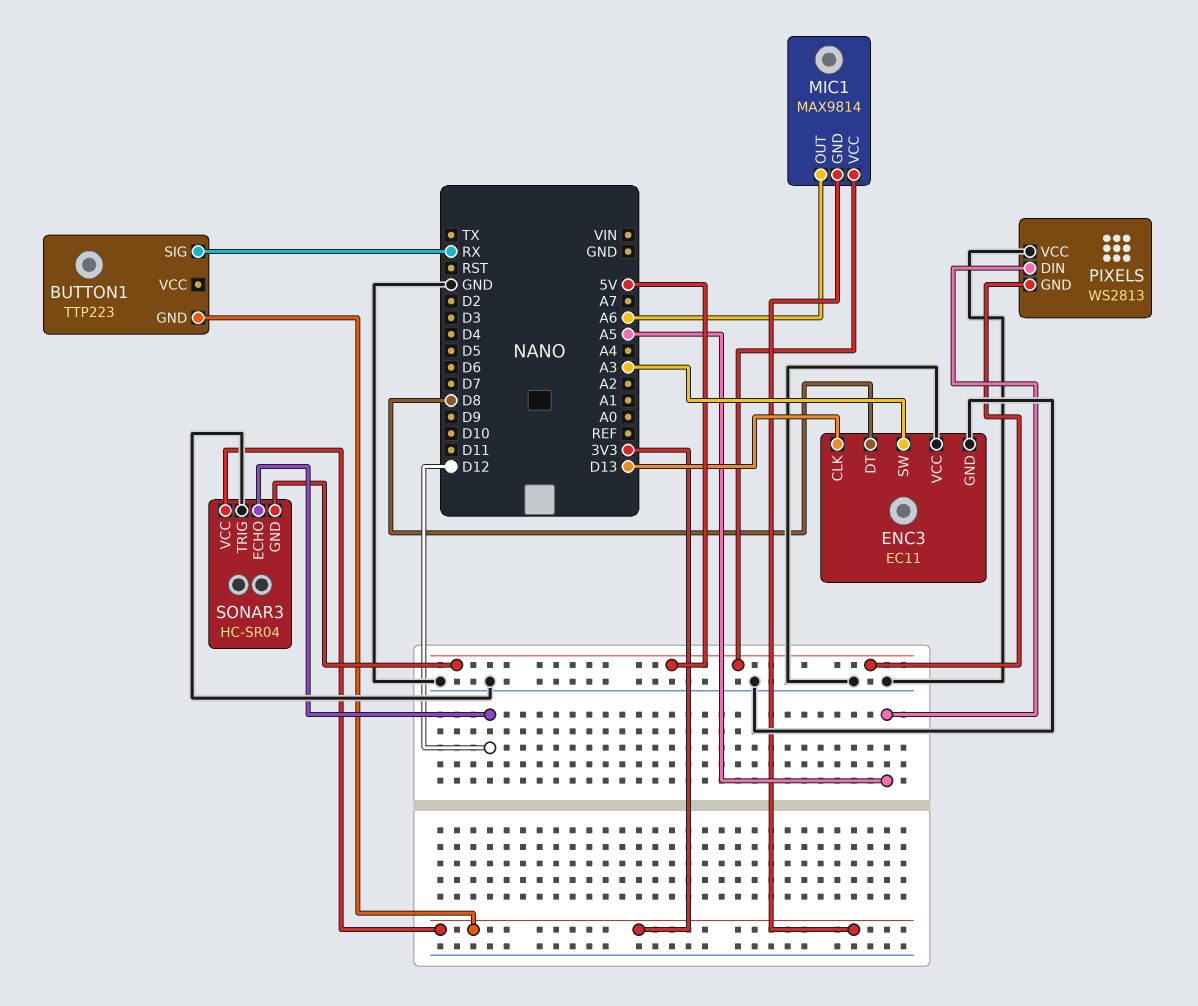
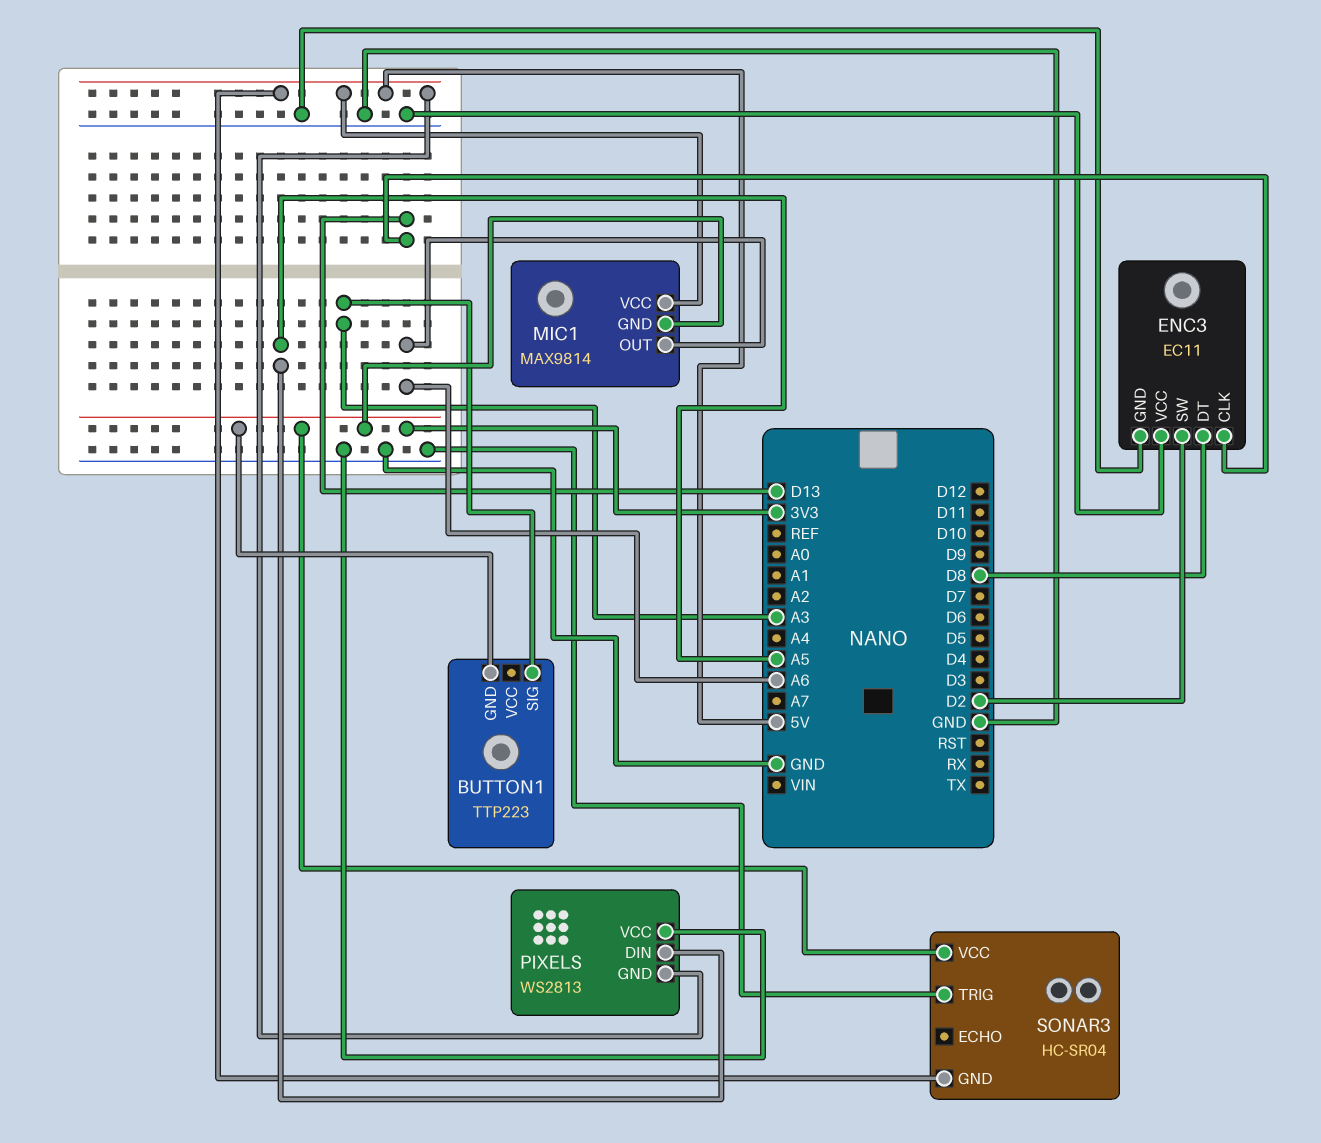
BUTTON1 pin SIG: RX -> A3
ENC3 pin SW: A3 -> D2
SONAR3 pin ECHO: D12 -> none

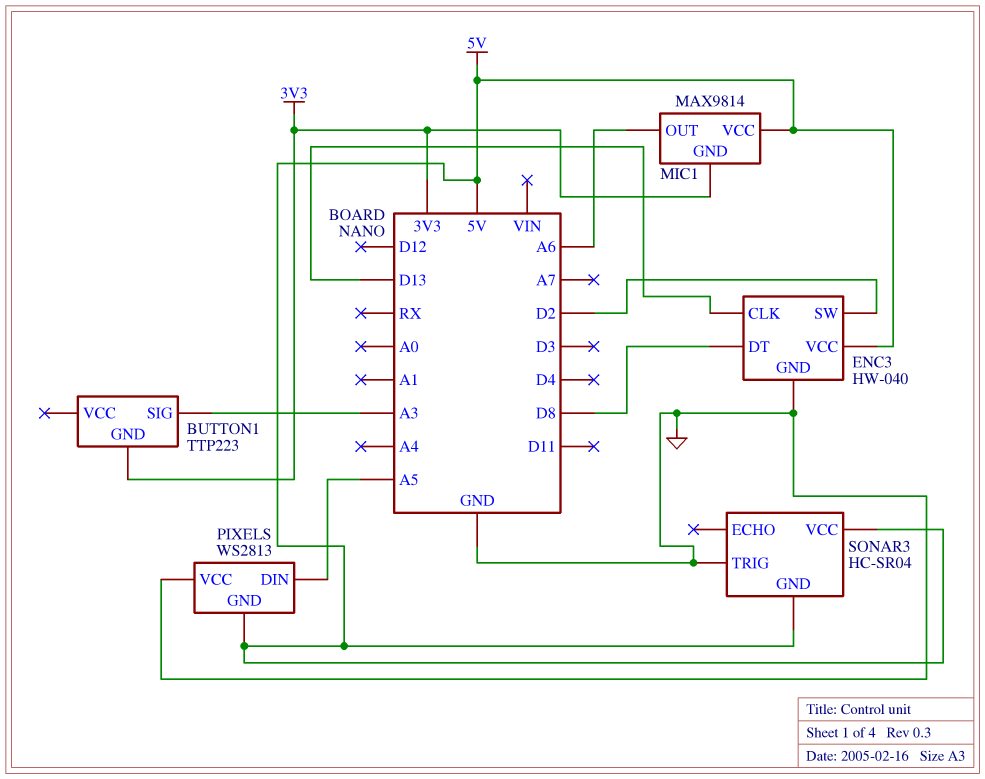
ENC3: EC11 -> HW-040
ENC3 pin VCC: GND -> 5V
SONAR3 pin VCC: 3V3 -> 5V

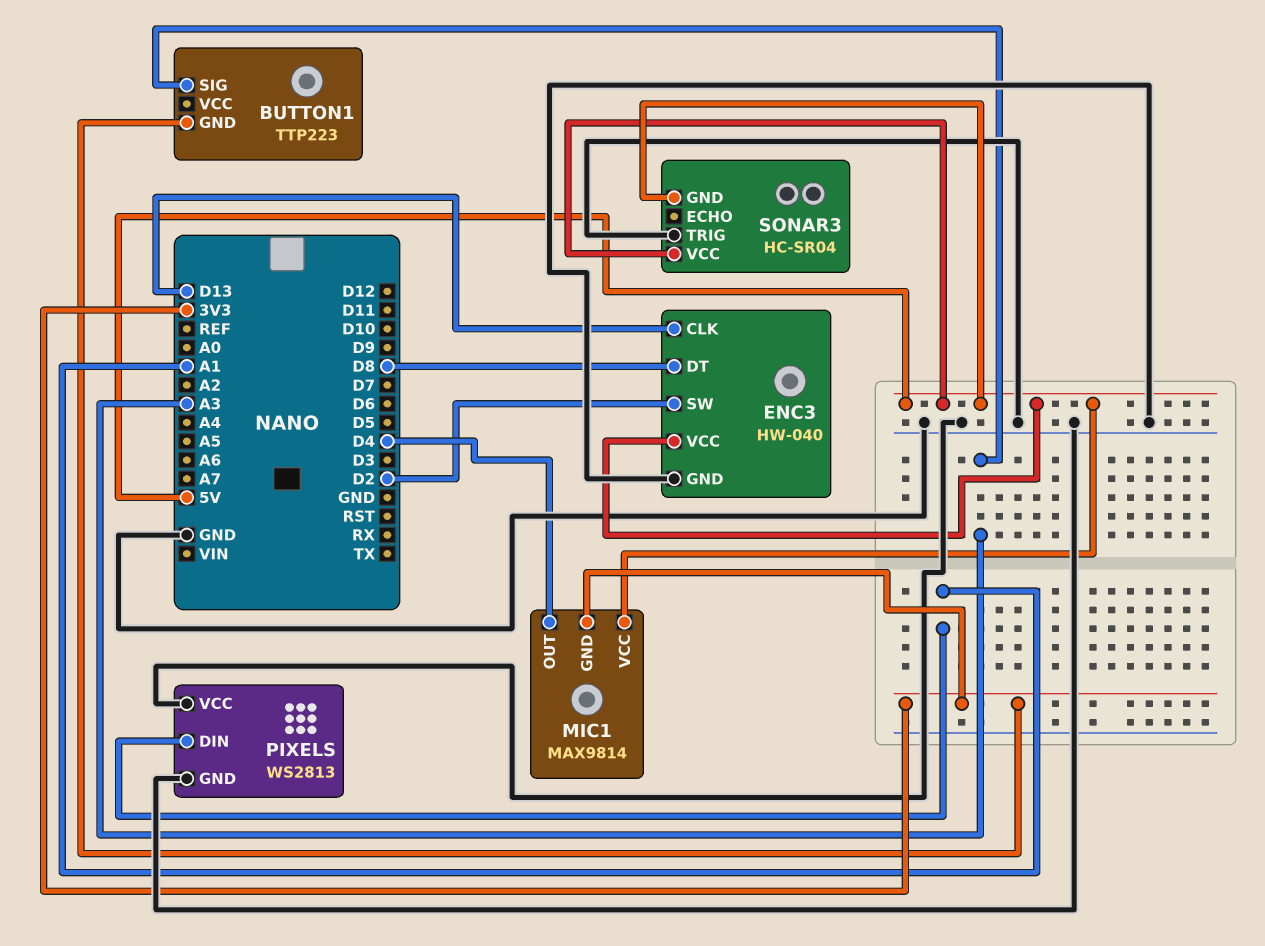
MIC1 pin OUT: A6 -> D4
PIXELS pin DIN: A5 -> A1
PIXELS pin GND: 5V -> GND

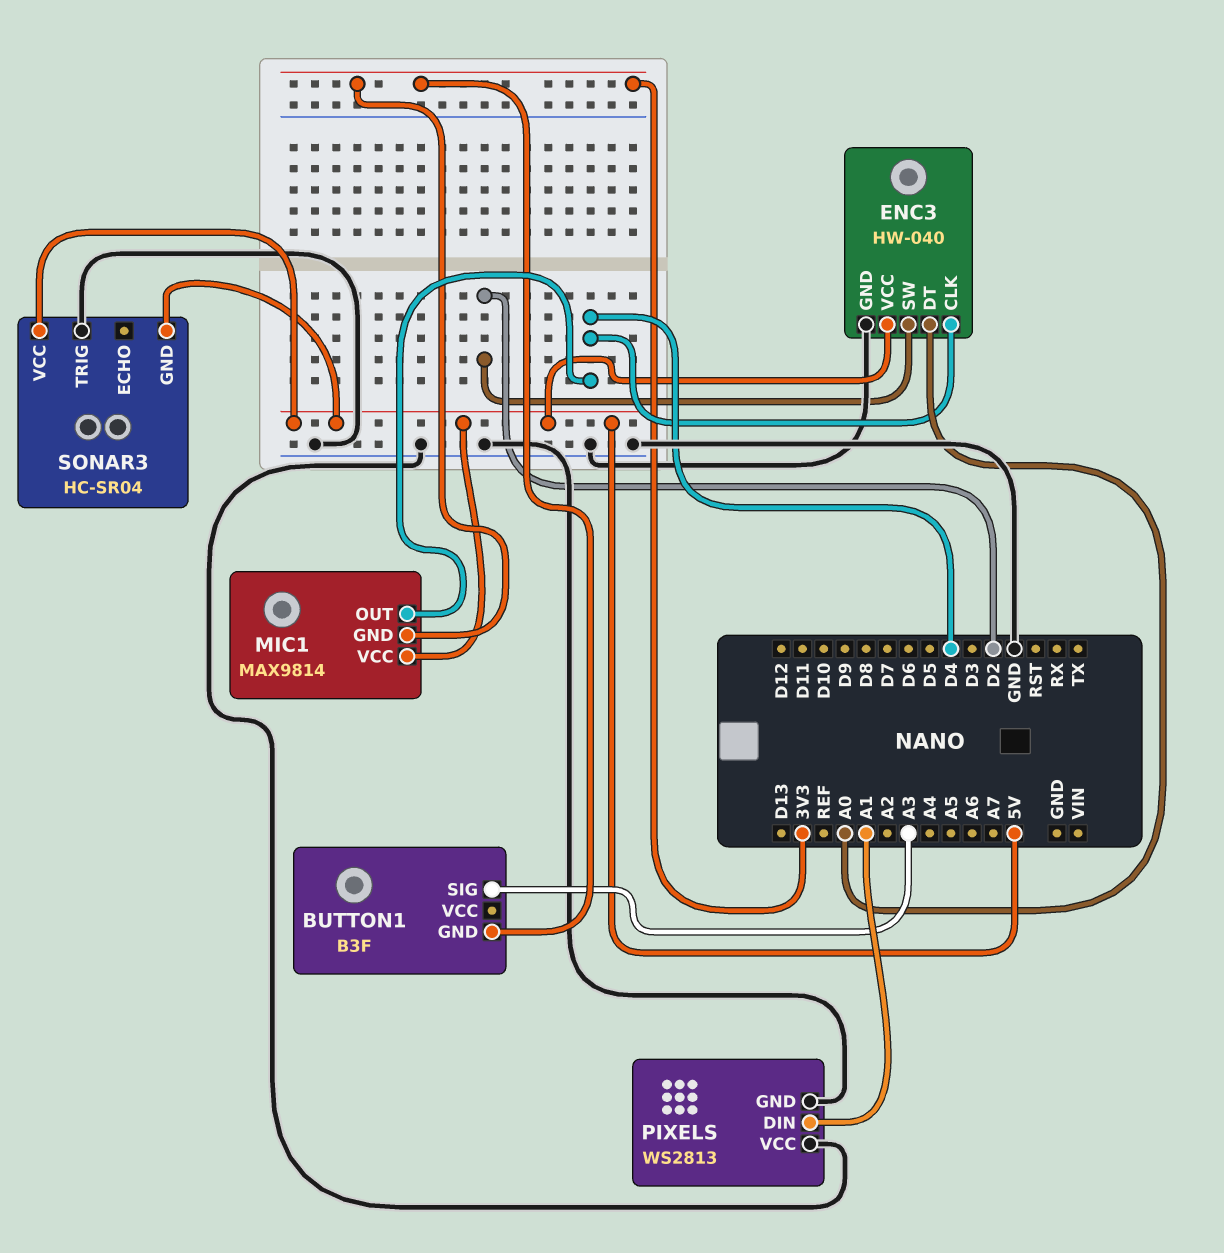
BUTTON1: TTP223 -> B3F
ENC3 pin CLK: D13 -> D4
ENC3 pin DT: D8 -> A0

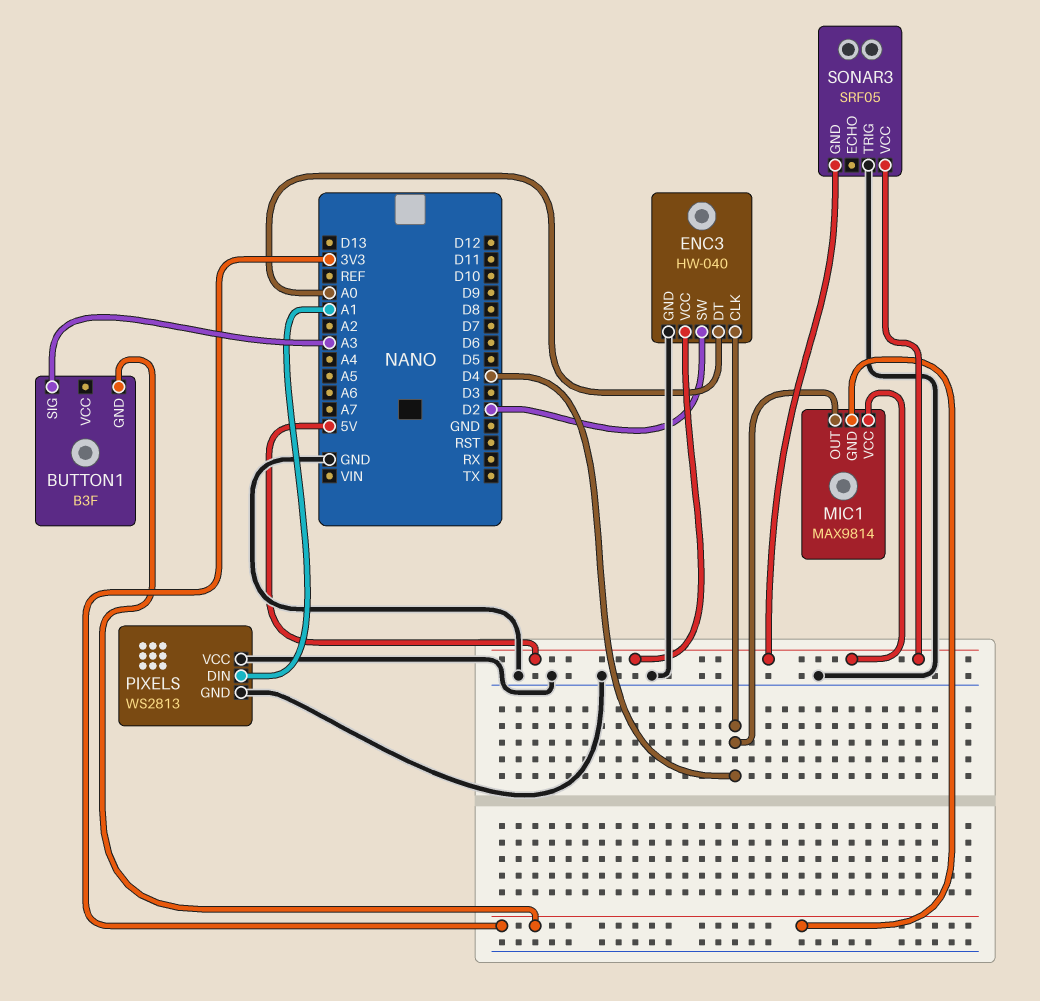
SONAR3: HC-SR04 -> SRF05

